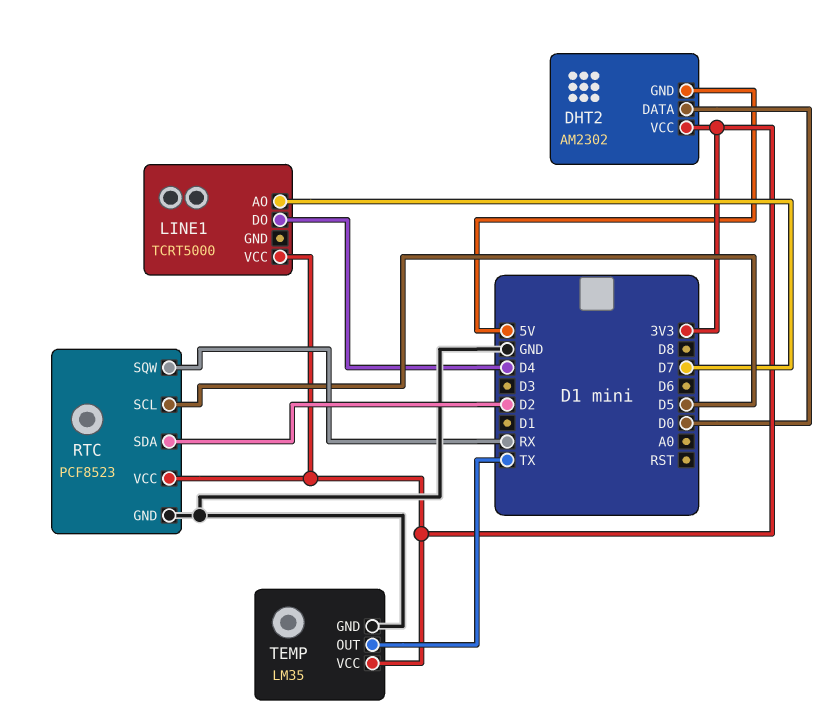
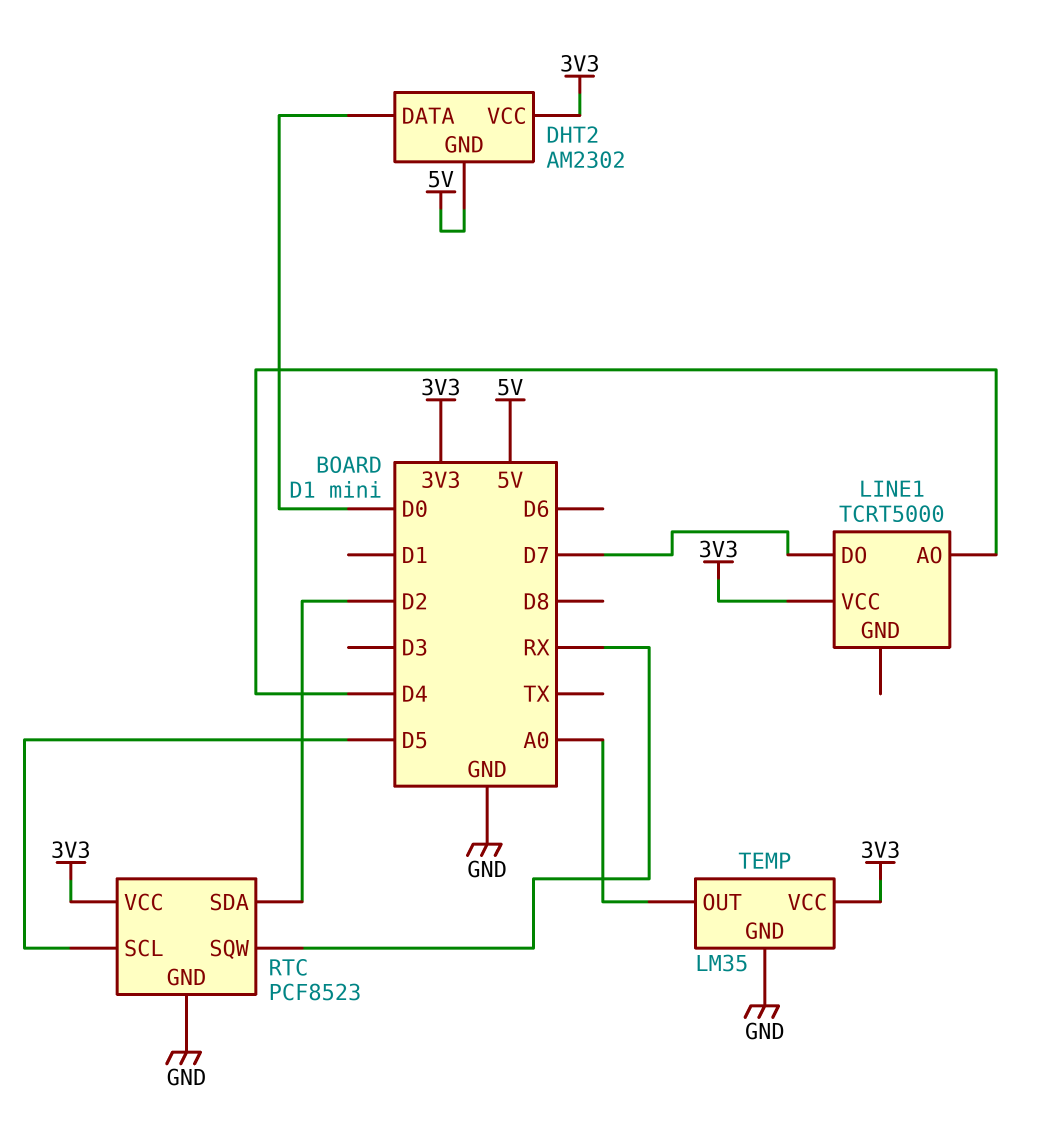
LINE1 pin AO: D7 -> D4
LINE1 pin DO: D4 -> D7
TEMP pin OUT: TX -> A0

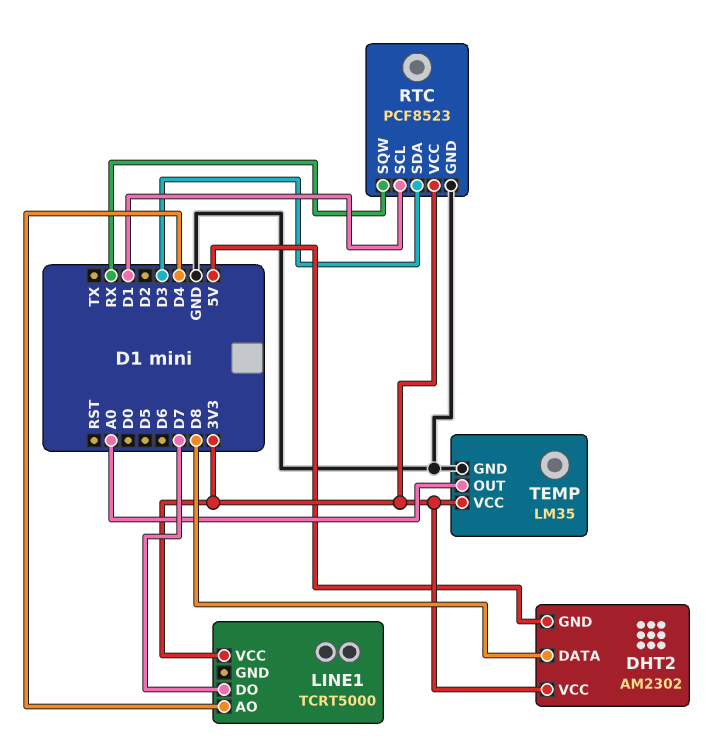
DHT2 pin DATA: D0 -> D8
RTC pin SCL: D5 -> D1
RTC pin SDA: D2 -> D3

